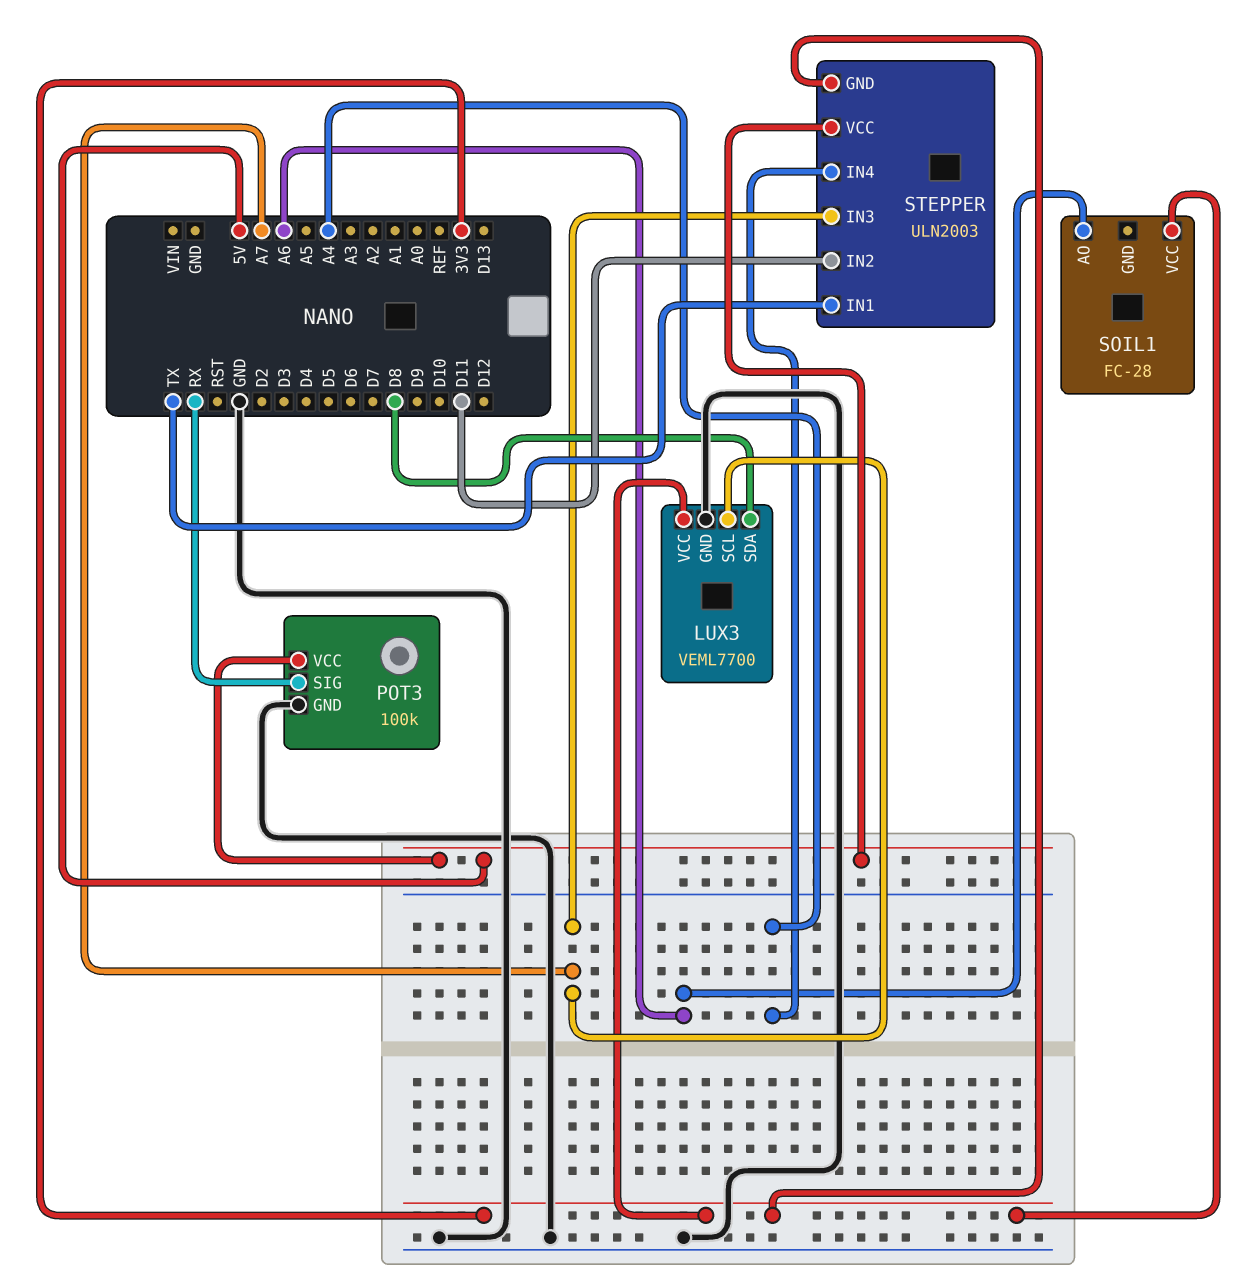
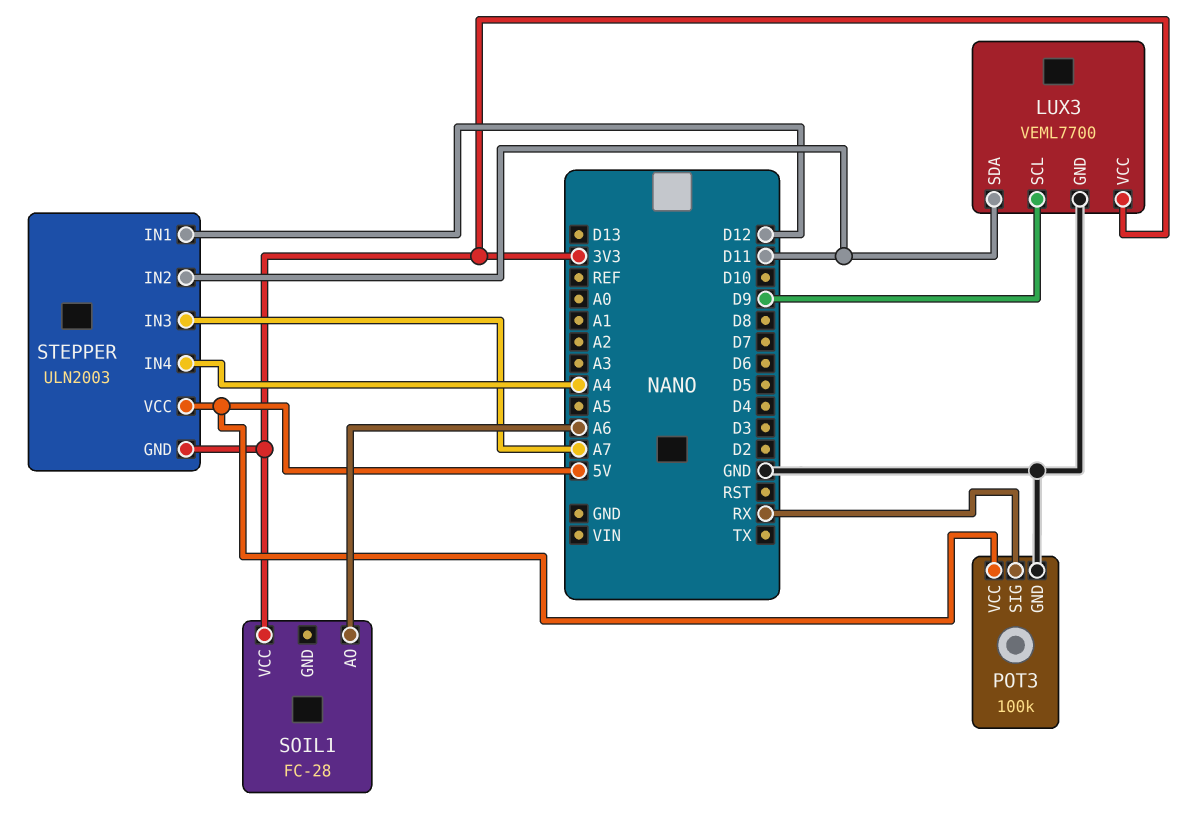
LUX3 pin SCL: A7 -> D9
LUX3 pin SDA: D8 -> D11
STEPPER pin IN1: TX -> D12

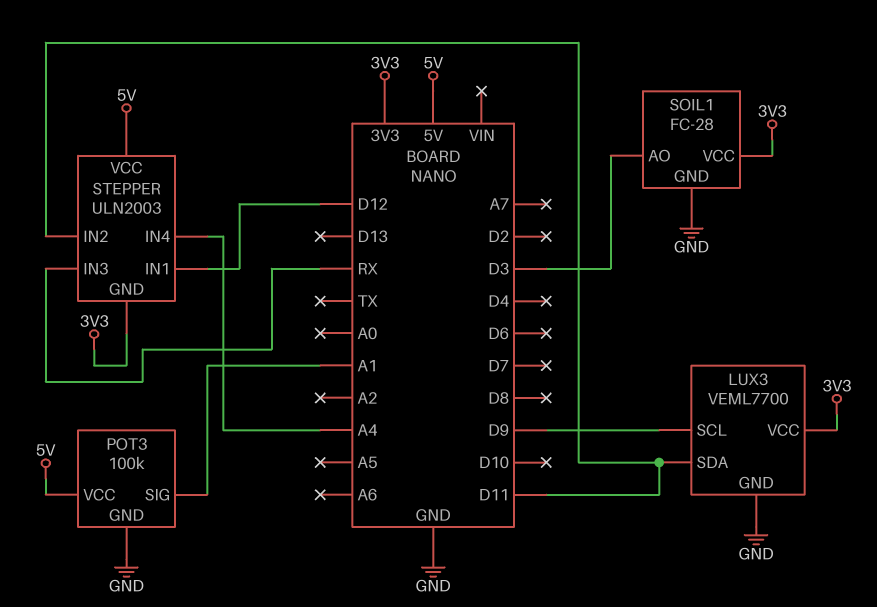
POT3 pin SIG: RX -> A1
SOIL1 pin AO: A6 -> D3
SOIL1 pin GND: none -> GND
STEPPER pin IN3: A7 -> RX

